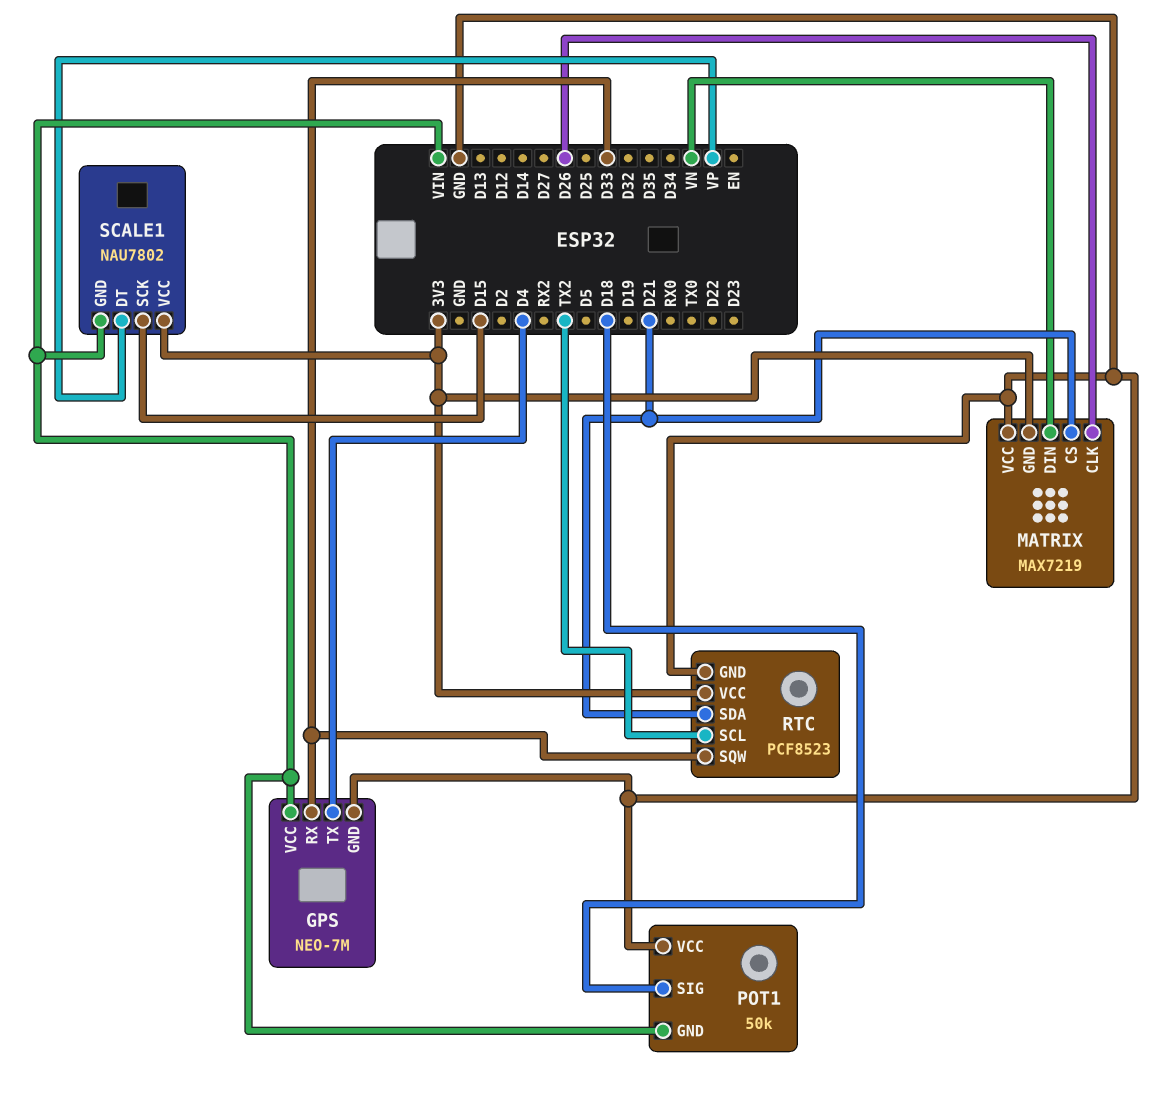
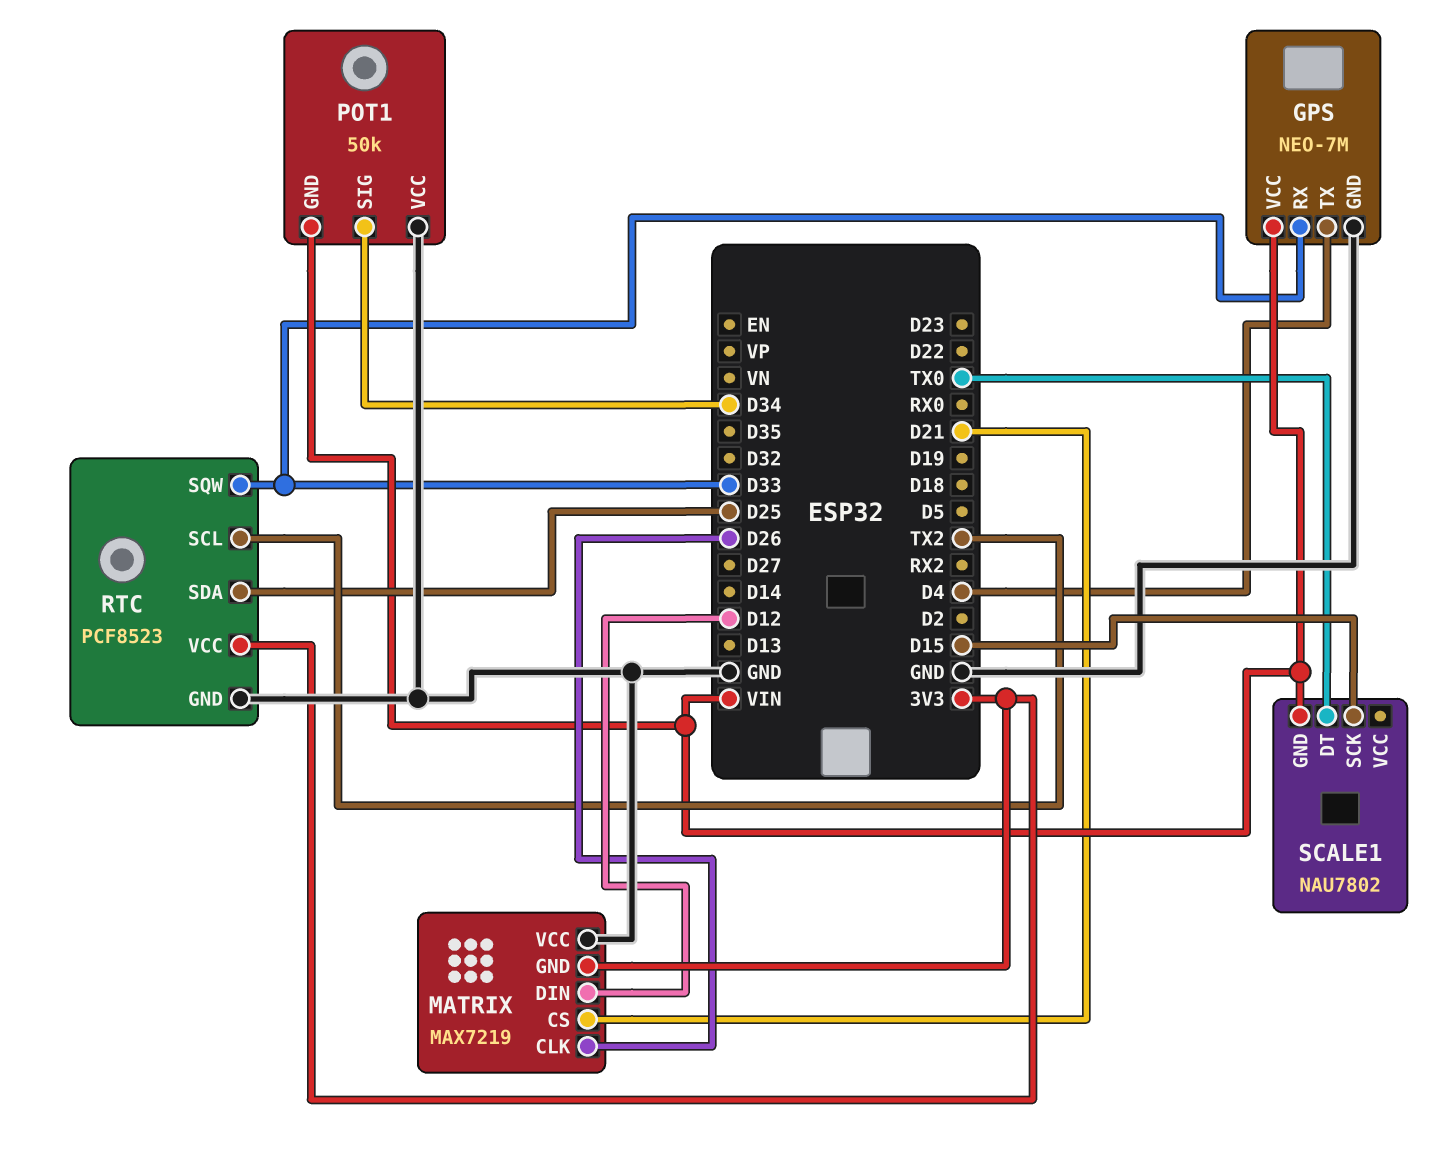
MATRIX pin DIN: VN -> D12
POT1 pin SIG: D18 -> D34
RTC pin SDA: D21 -> D25
SCALE1 pin DT: VP -> TX0
SCALE1 pin VCC: 3V3 -> none

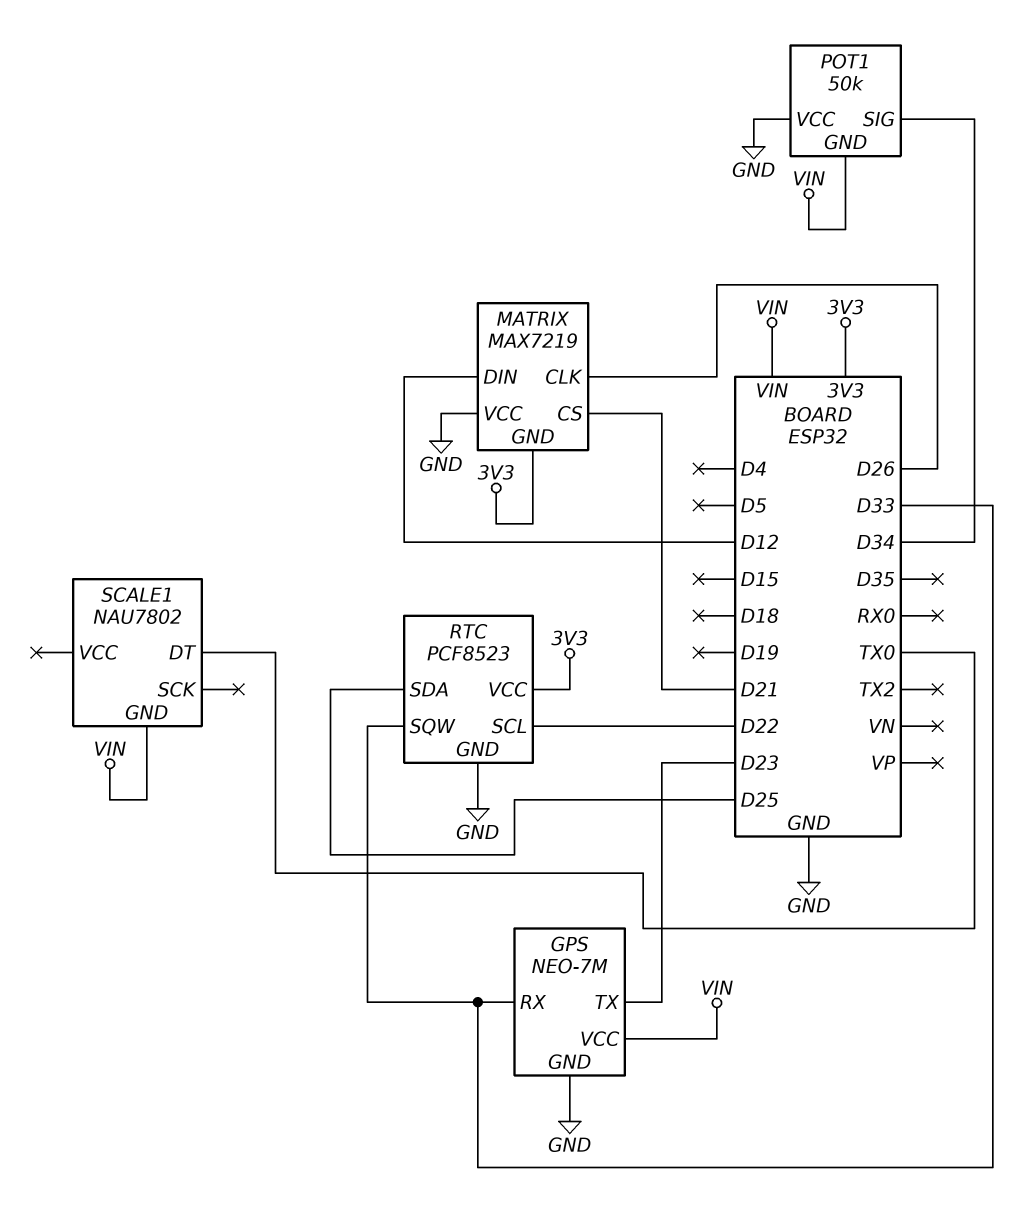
GPS pin TX: D4 -> D23
RTC pin SCL: TX2 -> D22
SCALE1 pin SCK: D15 -> none

